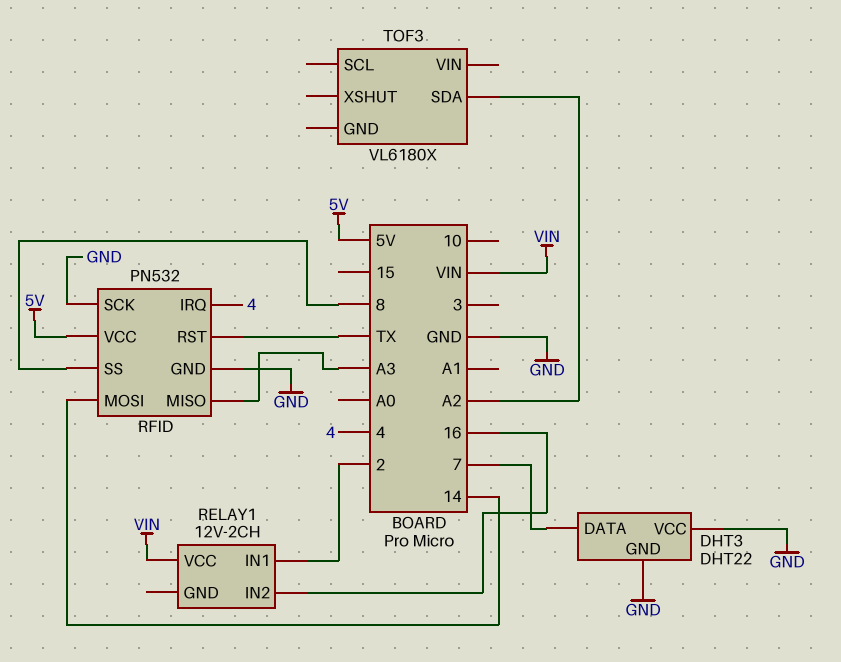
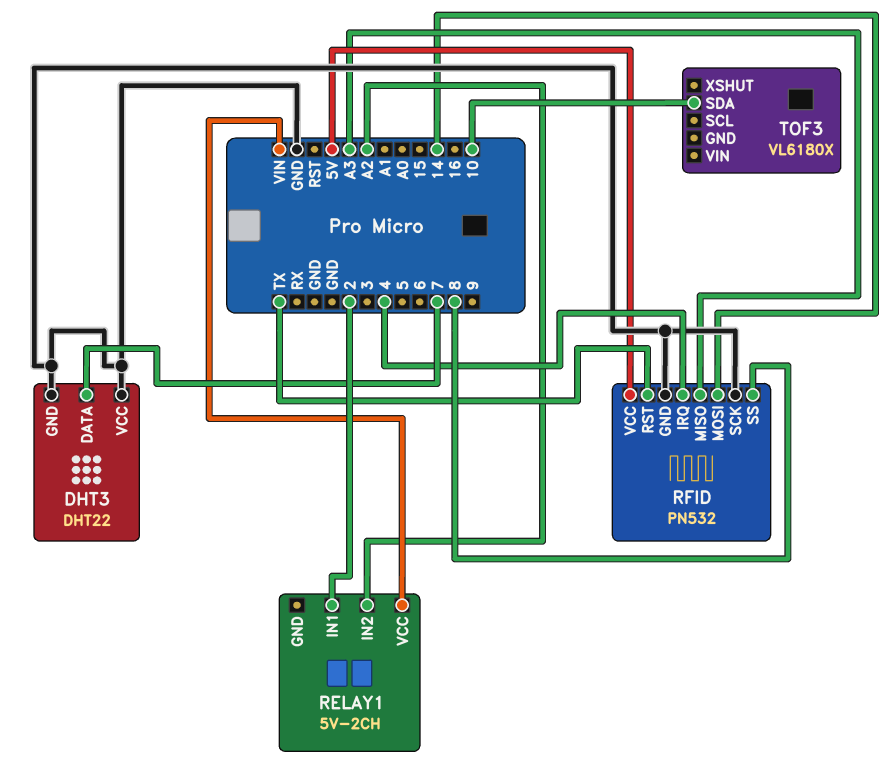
RELAY1: 12V-2CH -> 5V-2CH
RELAY1 pin IN2: 16 -> A2
TOF3 pin SDA: A2 -> 10

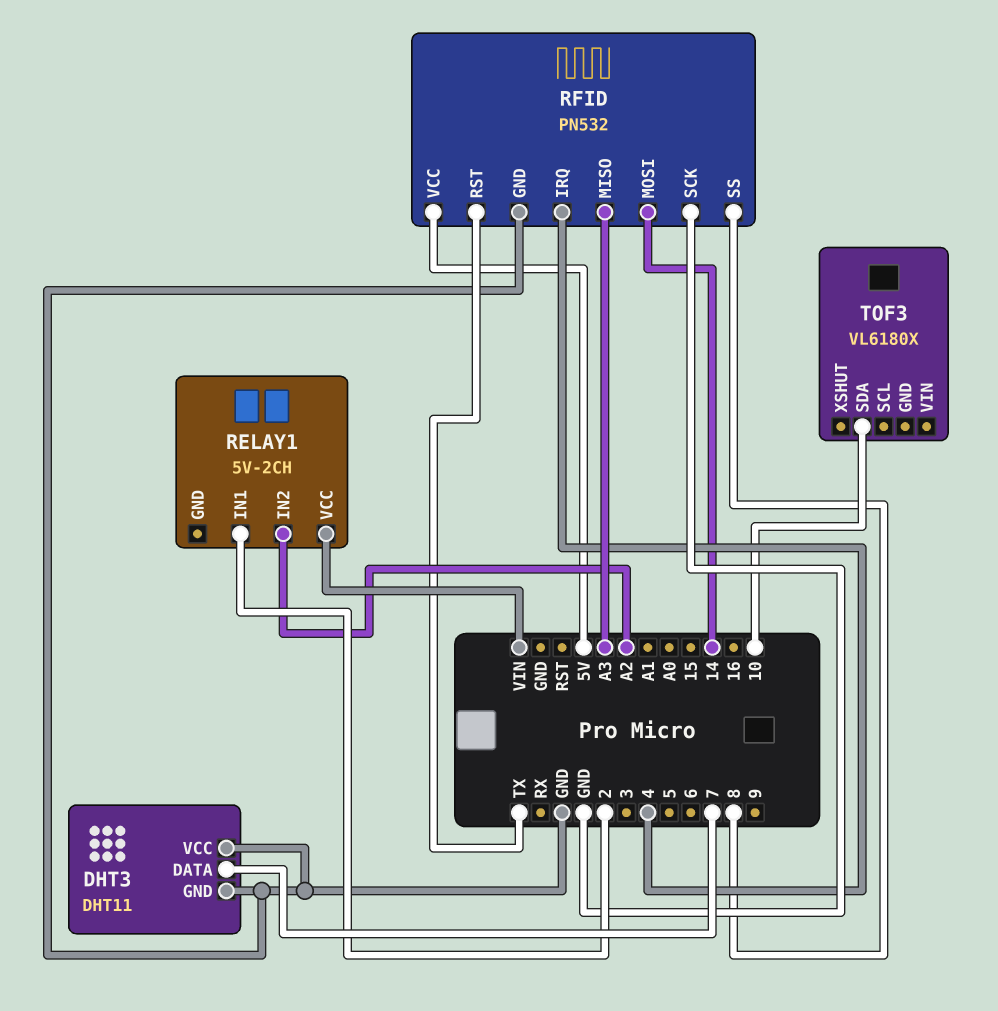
DHT3: DHT22 -> DHT11

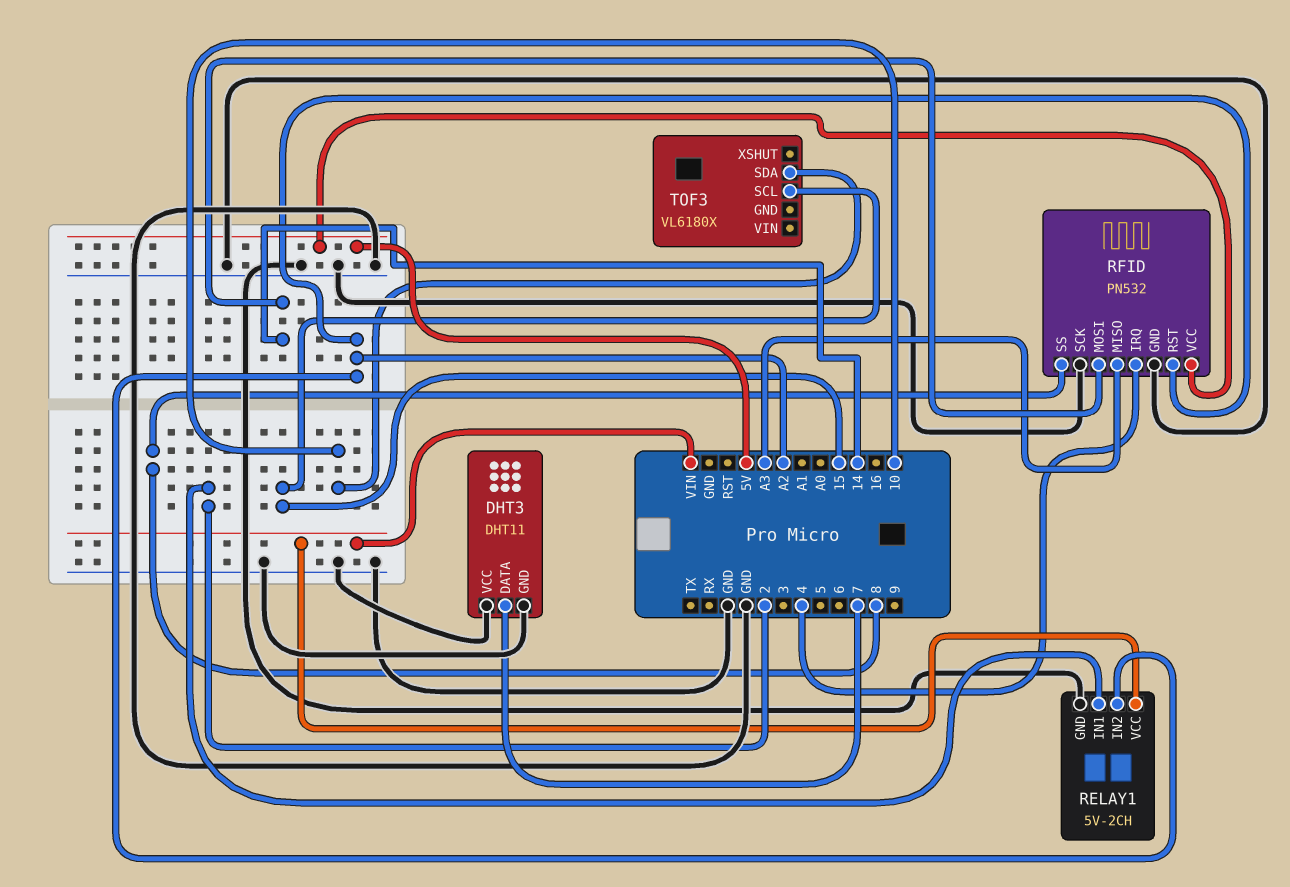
RELAY1 pin GND: none -> GND
RFID pin RST: TX -> A2
TOF3 pin SCL: none -> 15

